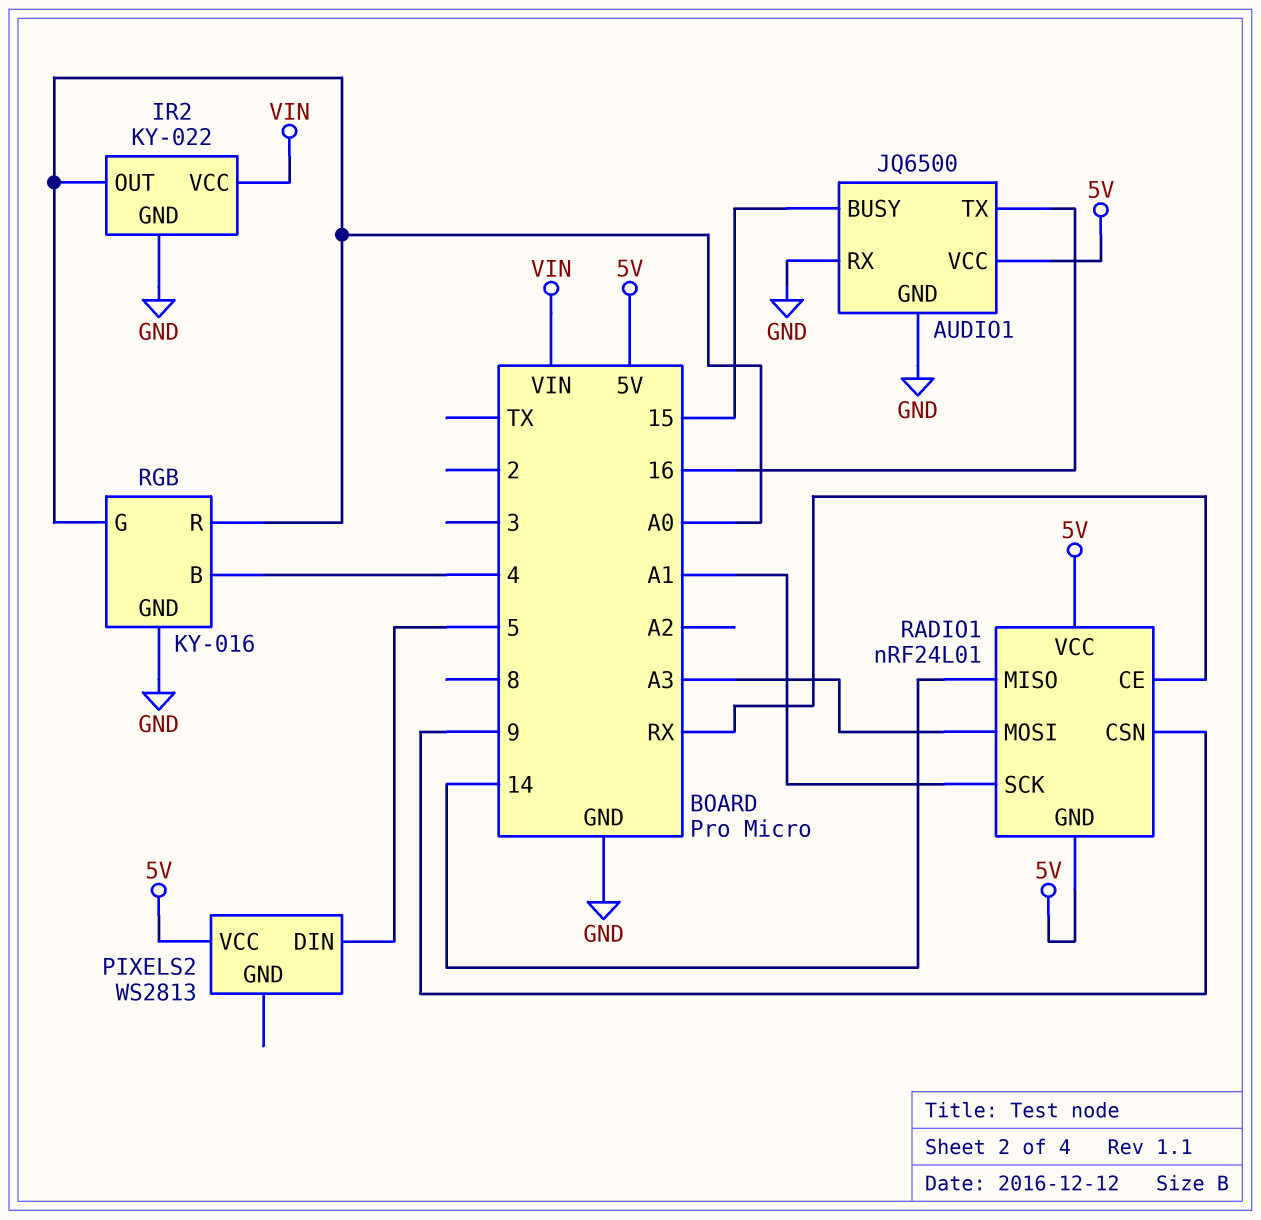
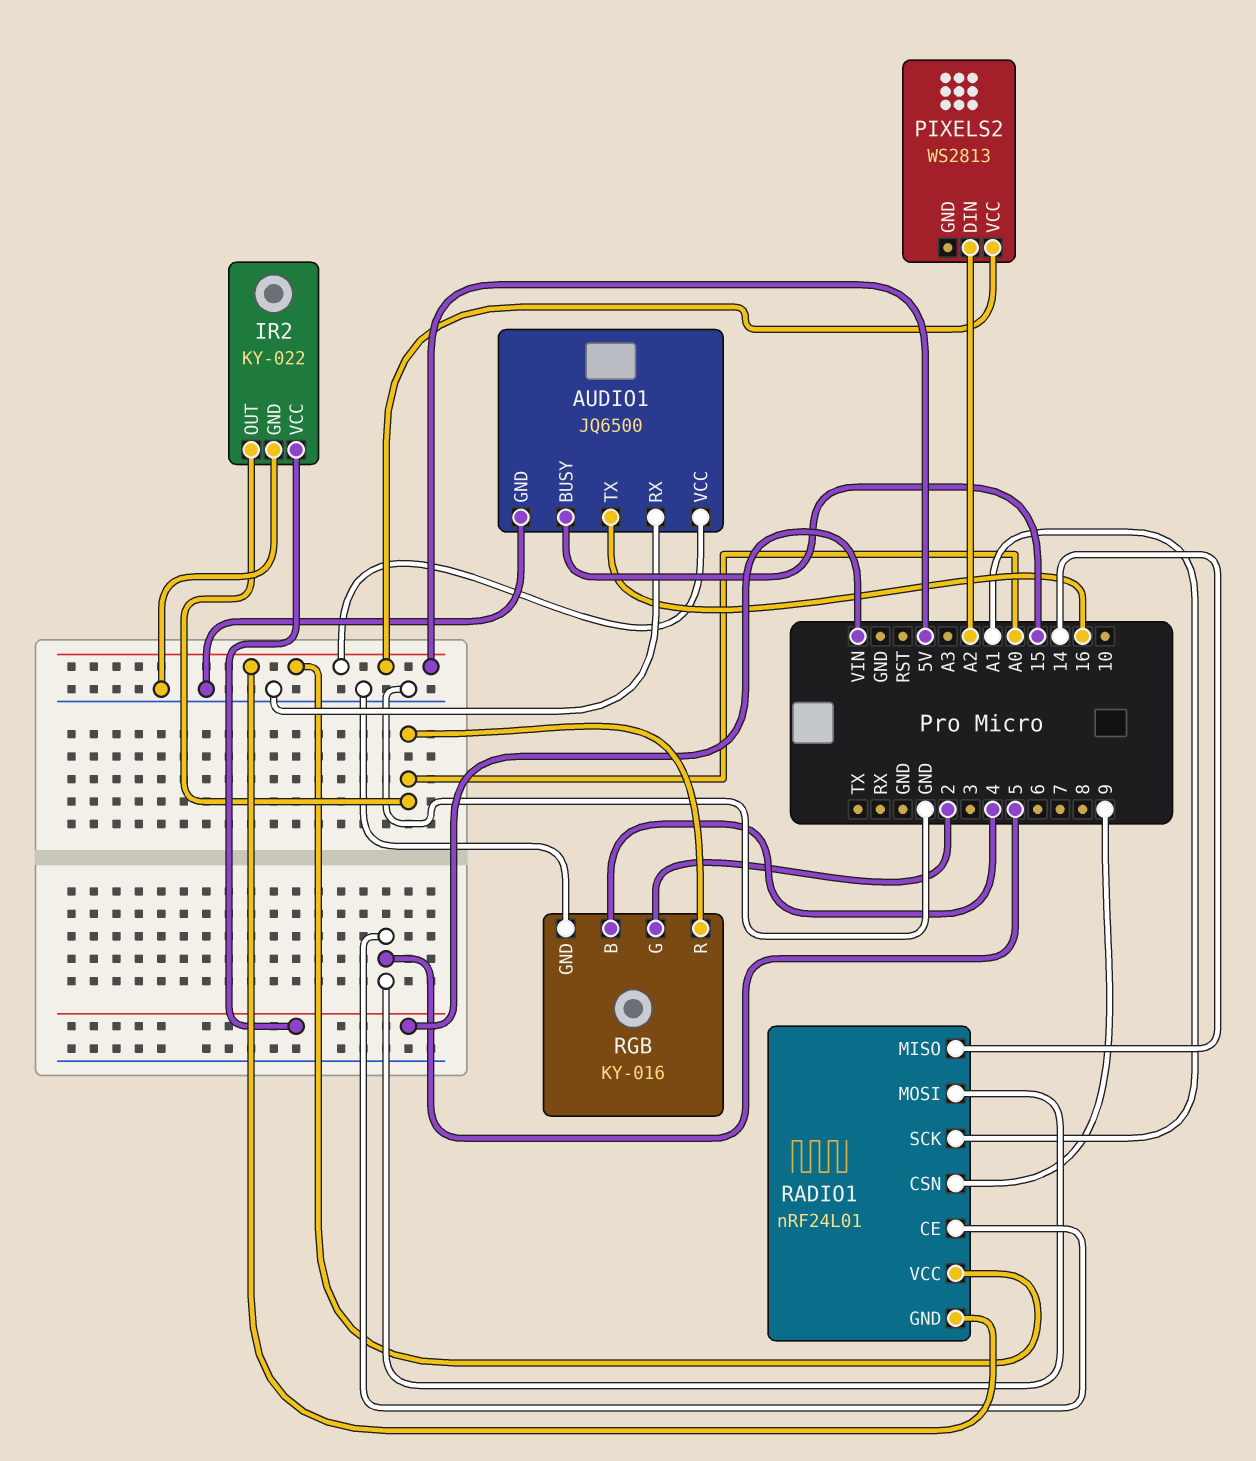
PIXELS2 pin DIN: 5 -> A2
RADIO1 pin CE: RX -> 5
RADIO1 pin MOSI: A3 -> 5
RGB pin G: A0 -> 2

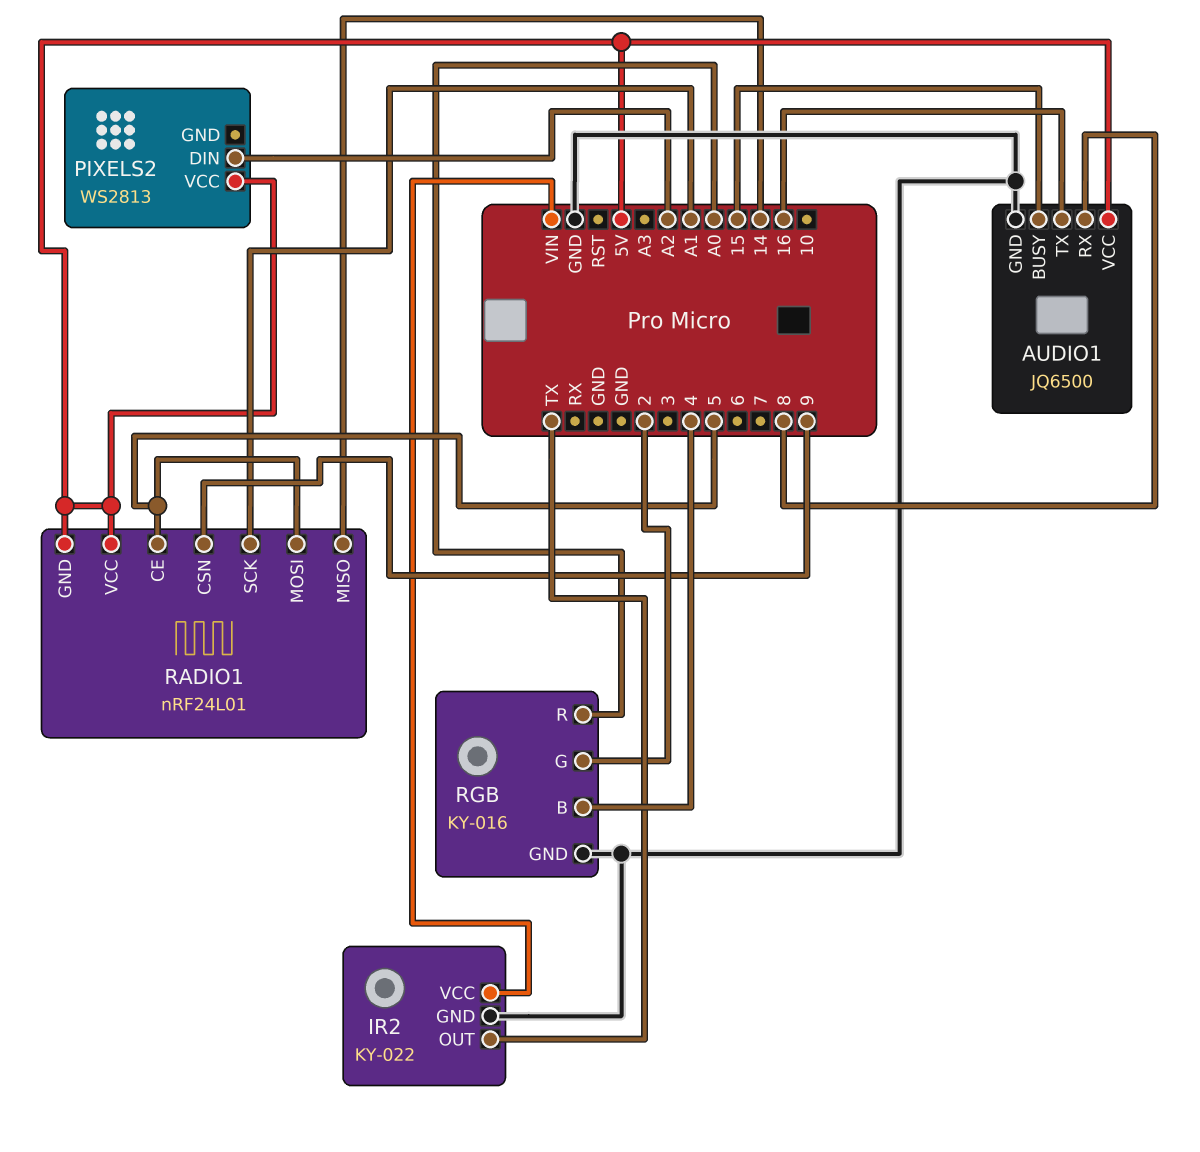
AUDIO1 pin RX: GND -> 8
IR2 pin OUT: A0 -> TX

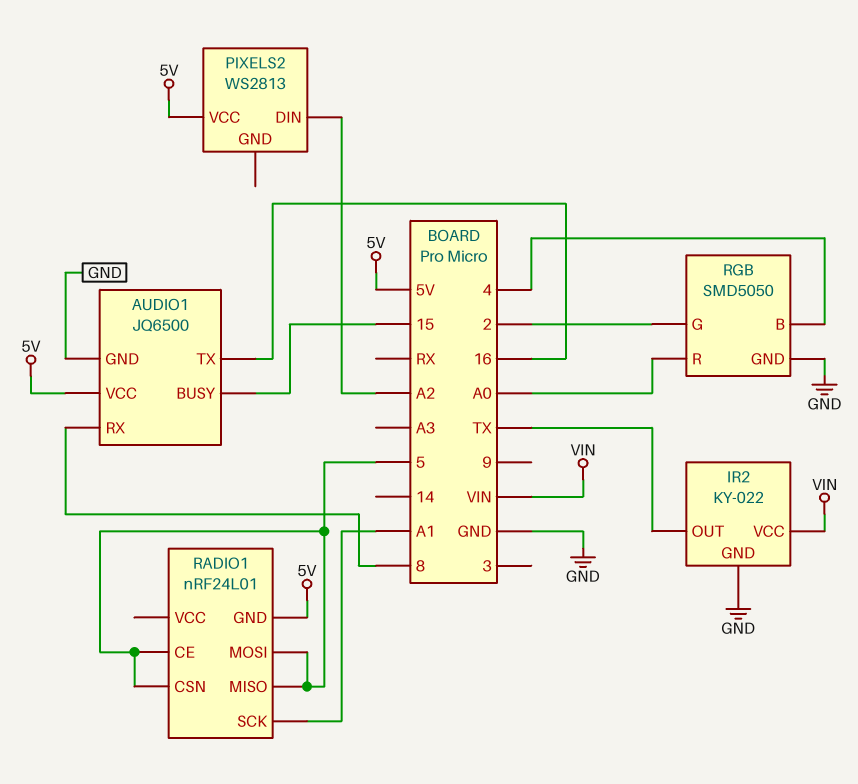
RADIO1 pin CSN: 9 -> 5
RADIO1 pin MISO: 14 -> 5
RADIO1 pin VCC: 5V -> none
RGB: KY-016 -> SMD5050

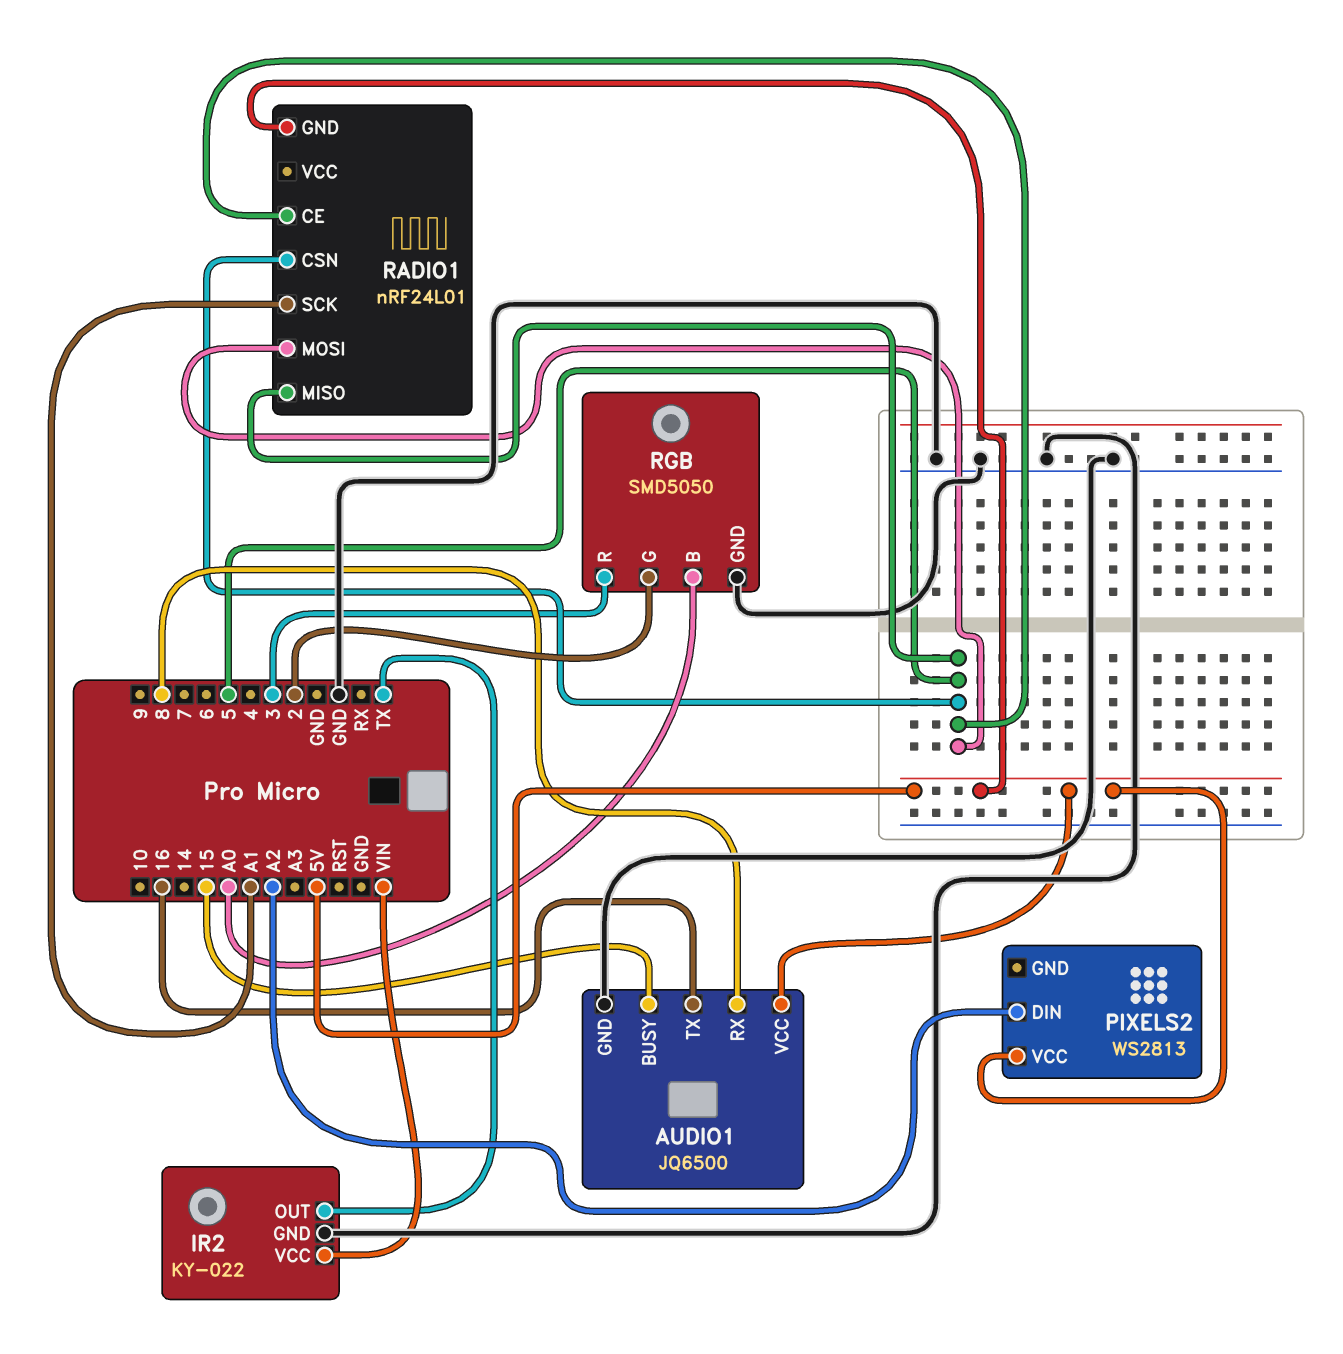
RGB pin B: 4 -> A0
RGB pin R: A0 -> 3

